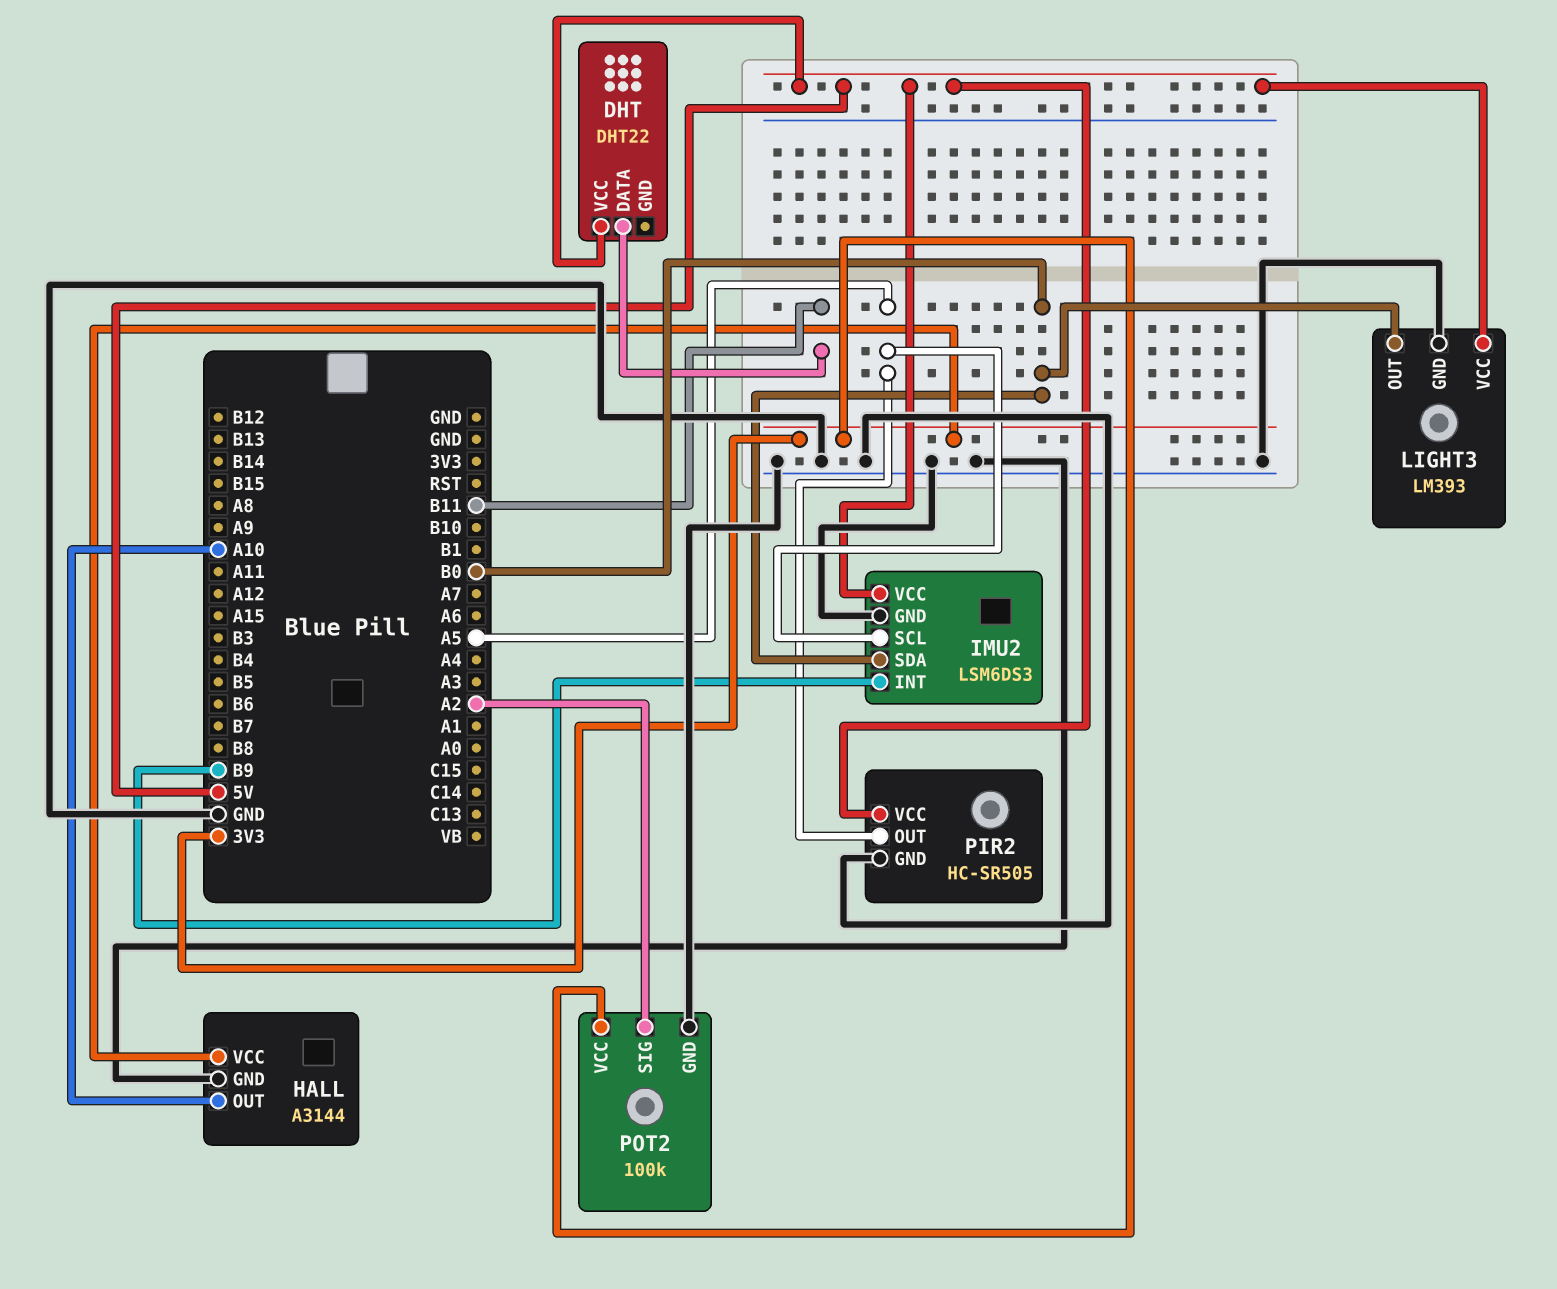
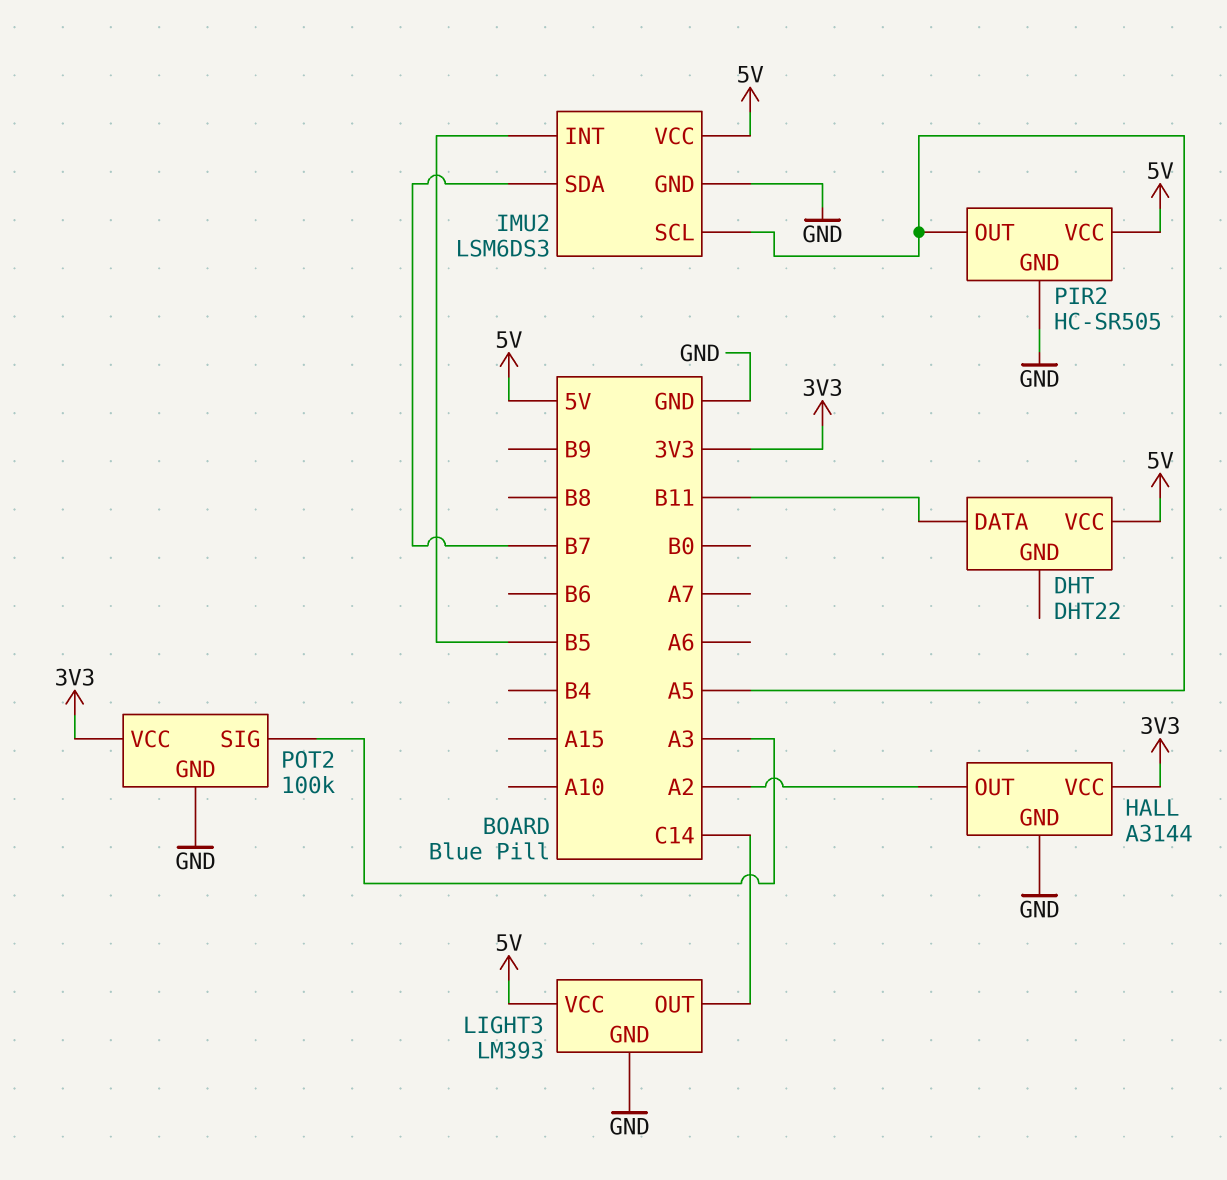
HALL pin OUT: A10 -> A2
IMU2 pin INT: B9 -> B5
IMU2 pin SDA: B0 -> B7
LIGHT3 pin OUT: B0 -> C14
POT2 pin SIG: A2 -> A3

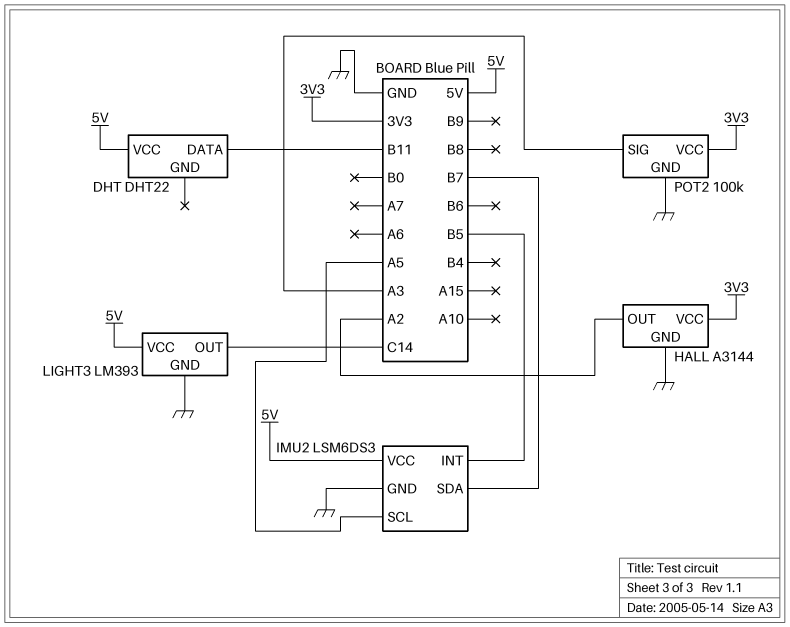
PIR2: HC-SR505 -> none
PIR2 pin GND: GND -> none
PIR2 pin OUT: A5 -> none
PIR2 pin VCC: 5V -> none

